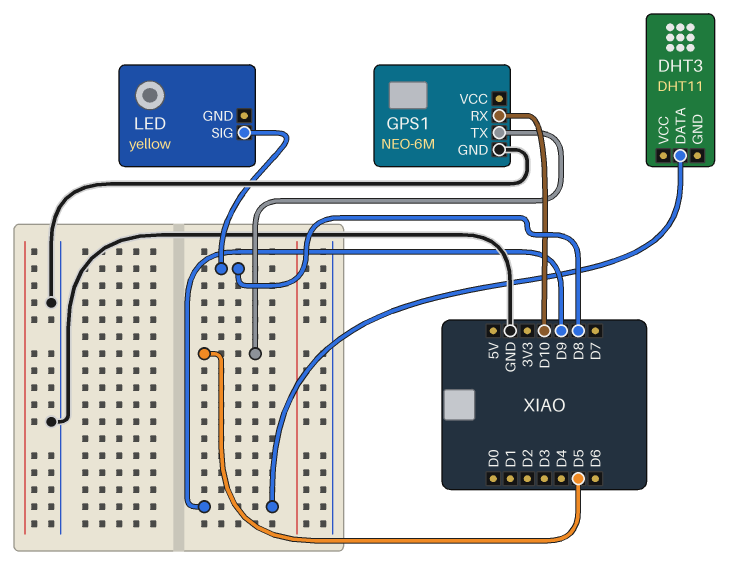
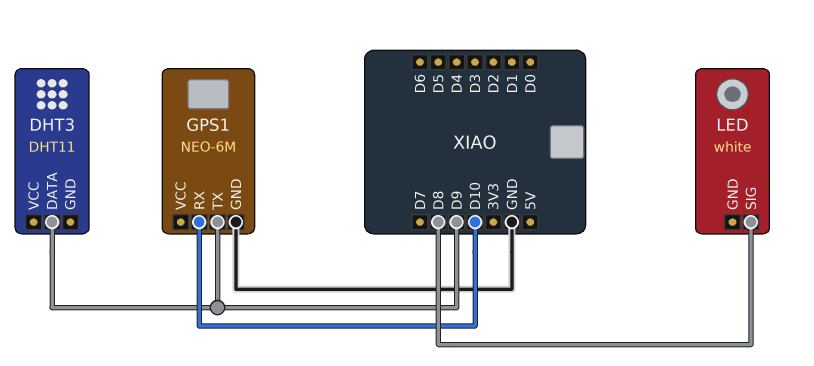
GPS1 pin TX: D5 -> D9
LED: yellow -> white

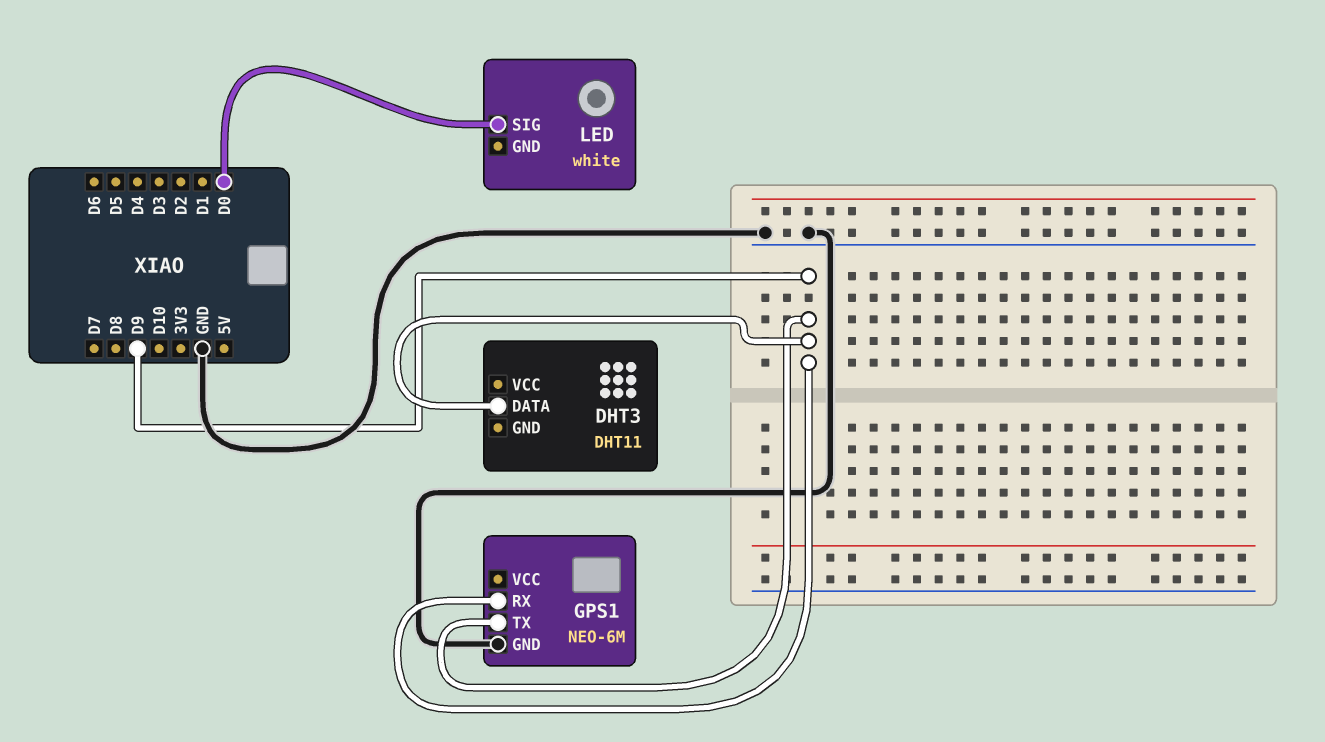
GPS1 pin RX: D10 -> D9
LED pin SIG: D8 -> D0

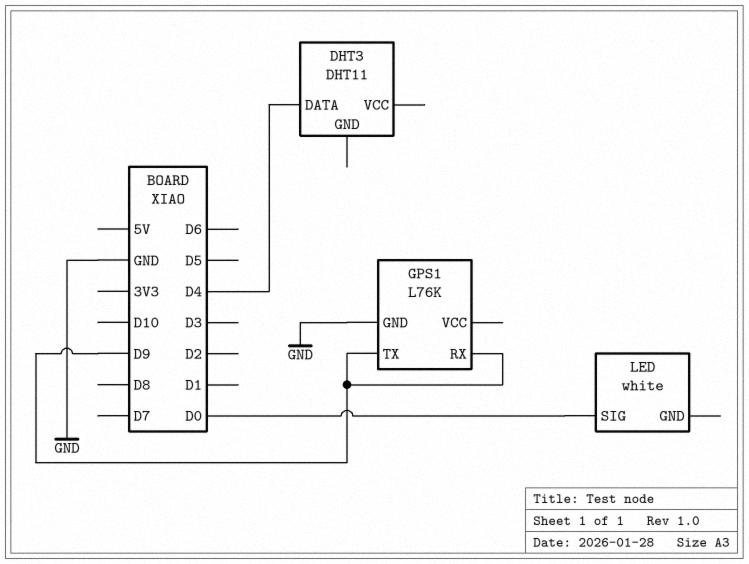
DHT3 pin DATA: D9 -> D4
GPS1: NEO-6M -> L76K

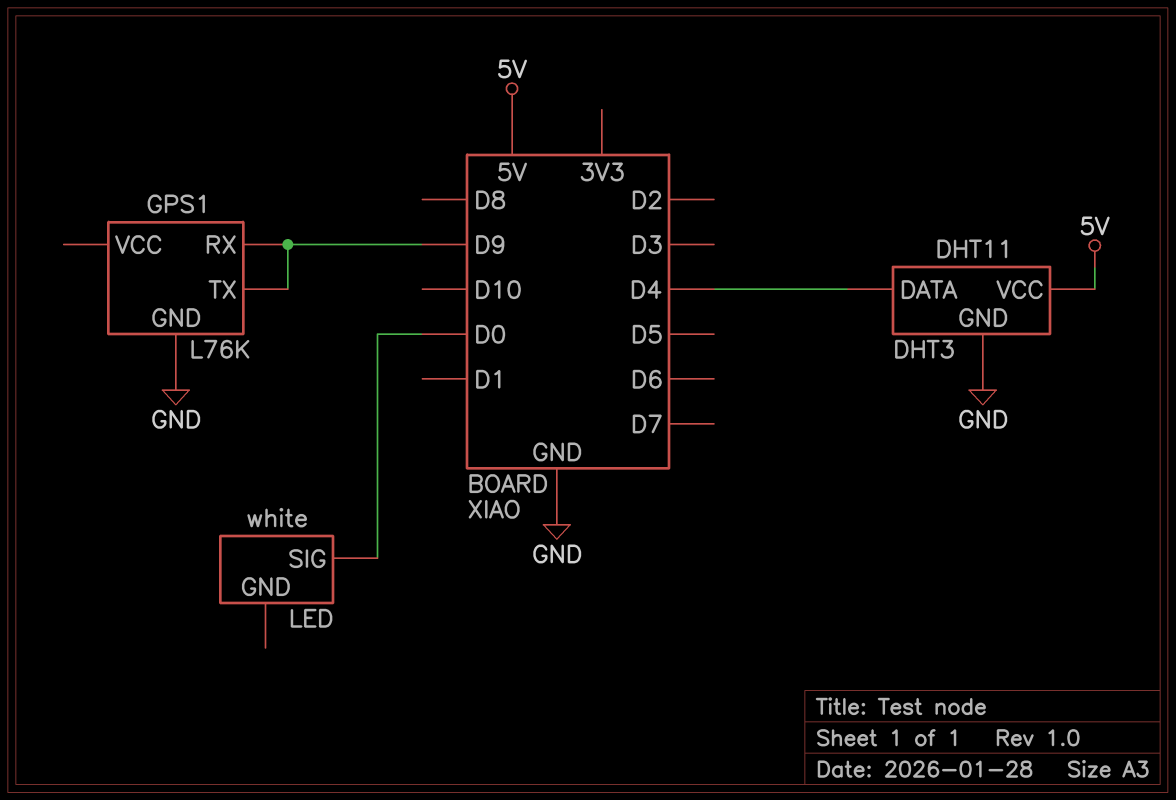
DHT3 pin GND: none -> GND
DHT3 pin VCC: none -> 5V

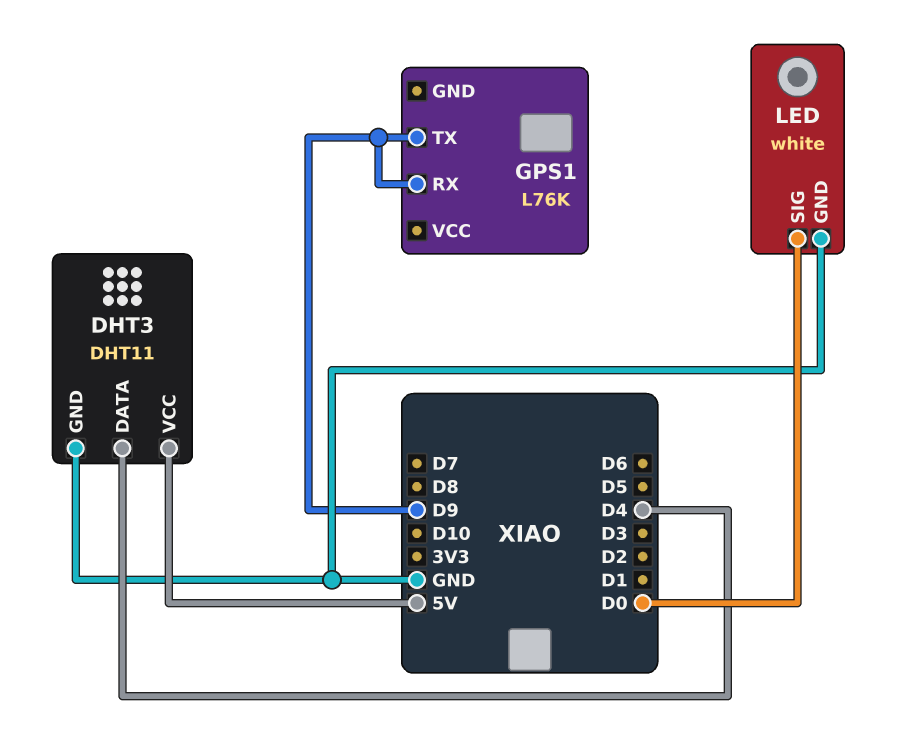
GPS1 pin GND: GND -> none
LED pin GND: none -> GND

